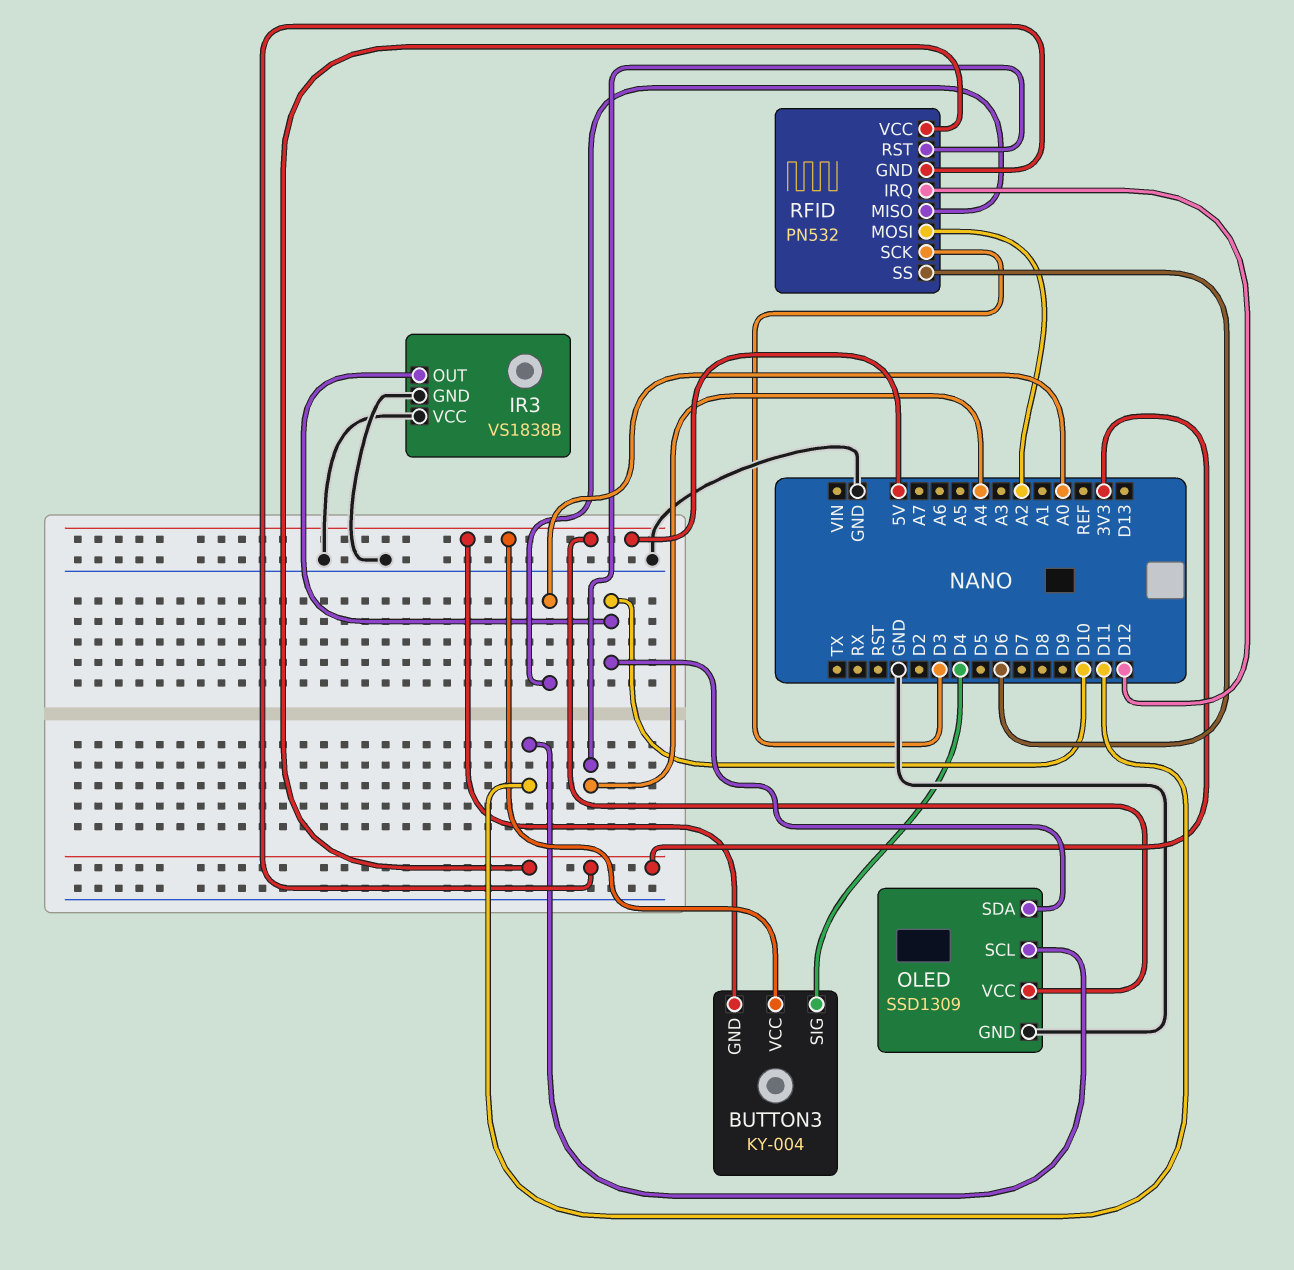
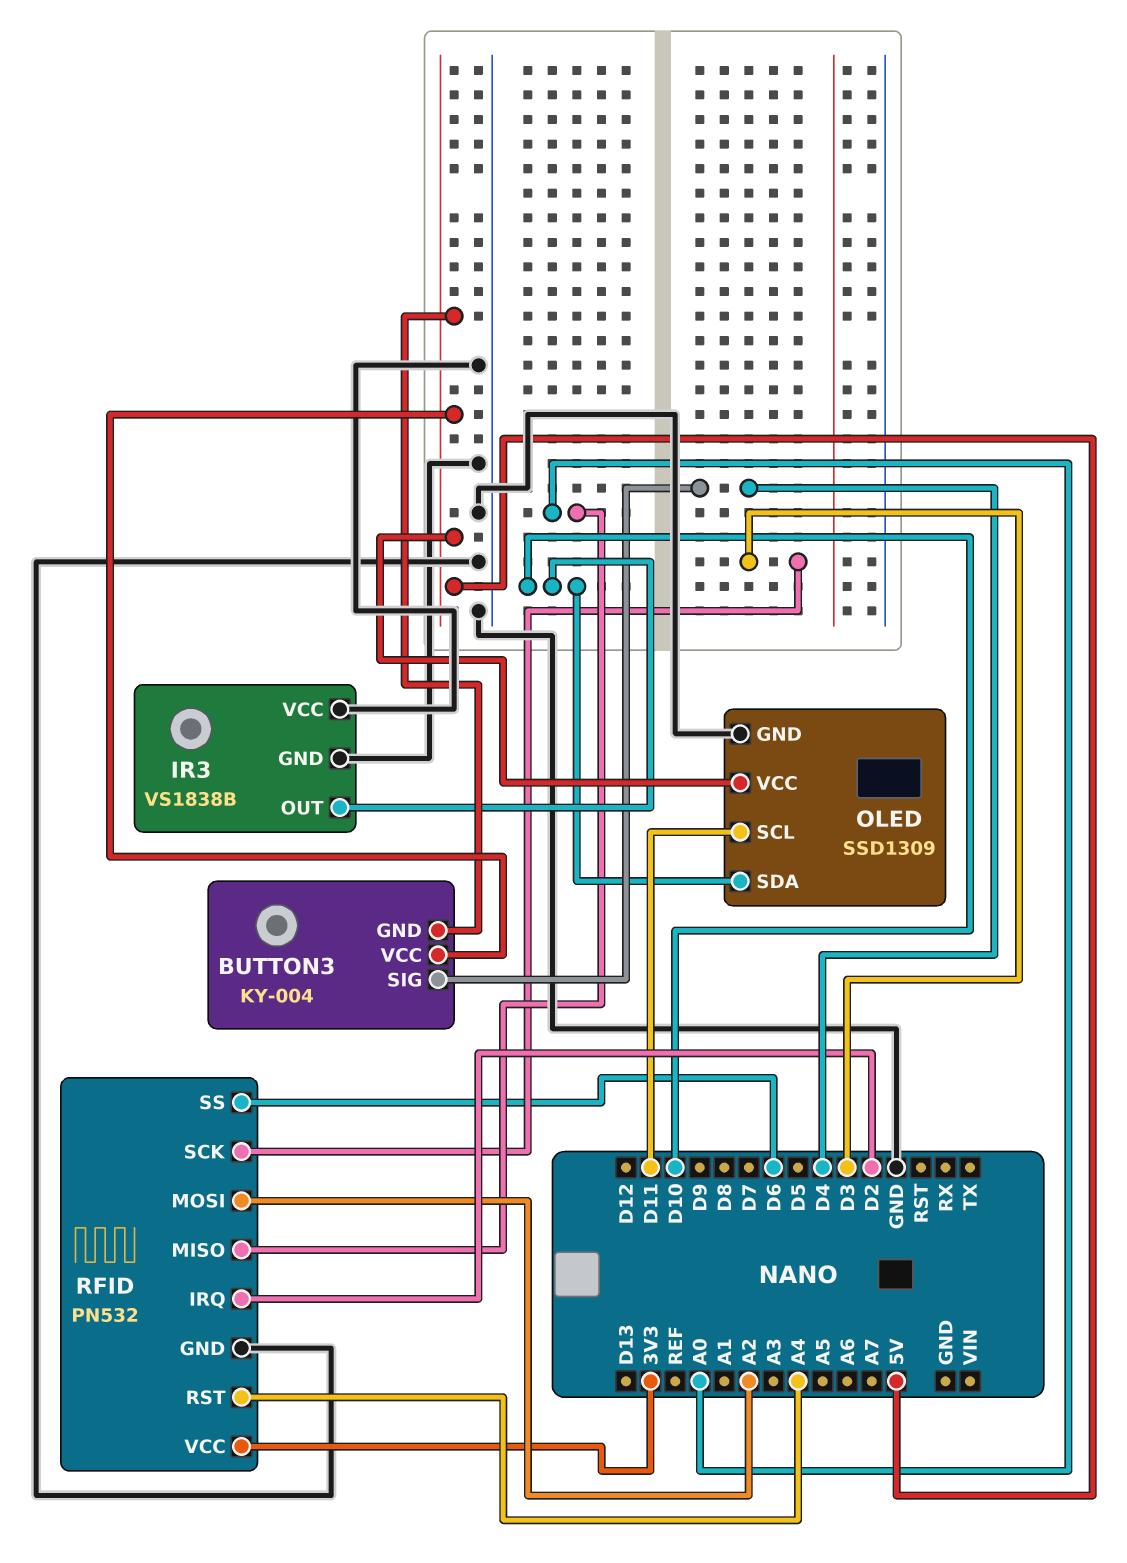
RFID pin GND: 3V3 -> GND
RFID pin IRQ: D12 -> D2

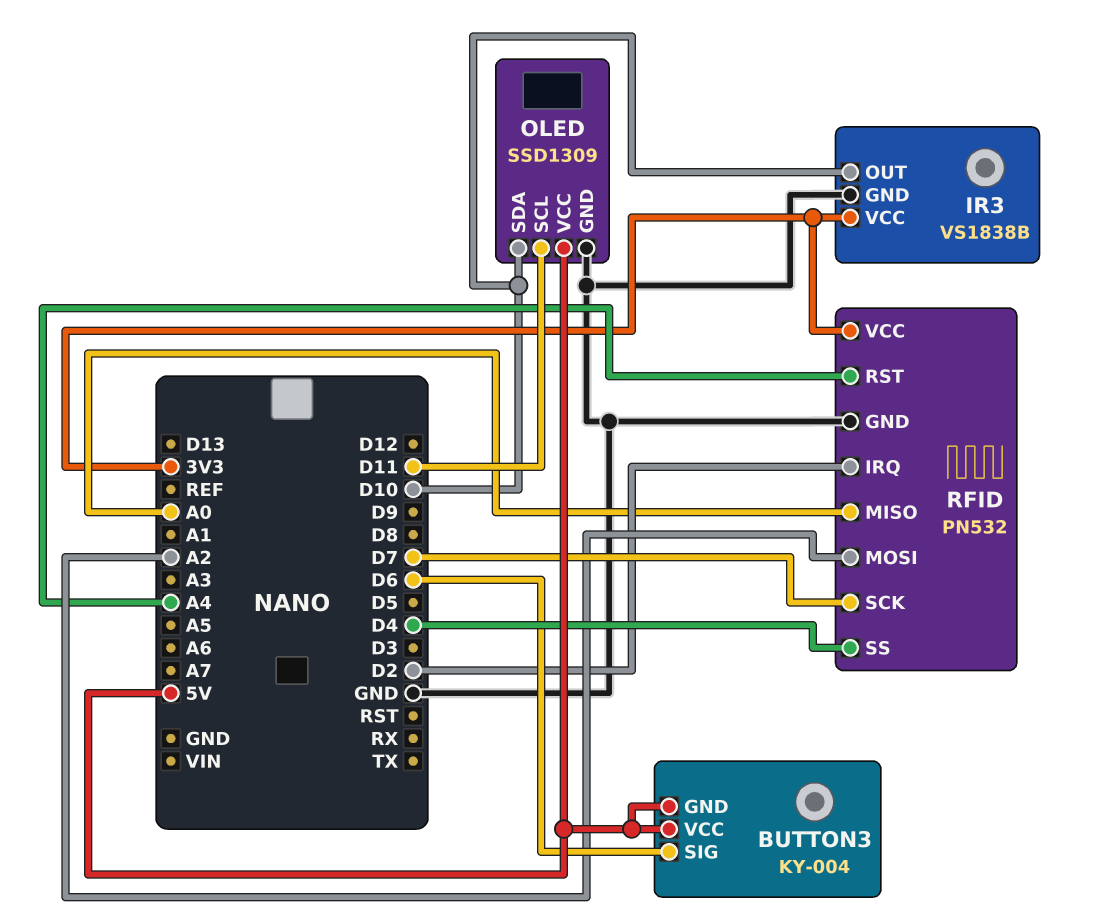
BUTTON3 pin SIG: D4 -> D6
IR3 pin VCC: GND -> 3V3
RFID pin SCK: D3 -> D7
RFID pin SS: D6 -> D4

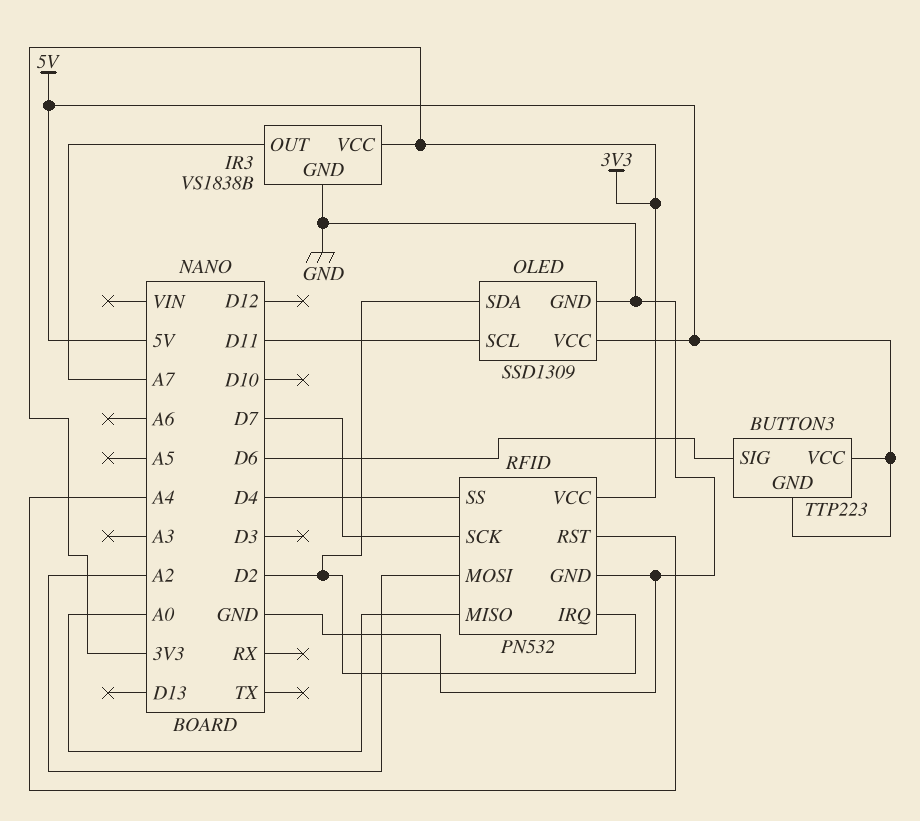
BUTTON3: KY-004 -> TTP223
IR3 pin OUT: D10 -> A7
OLED pin SDA: D10 -> D2

